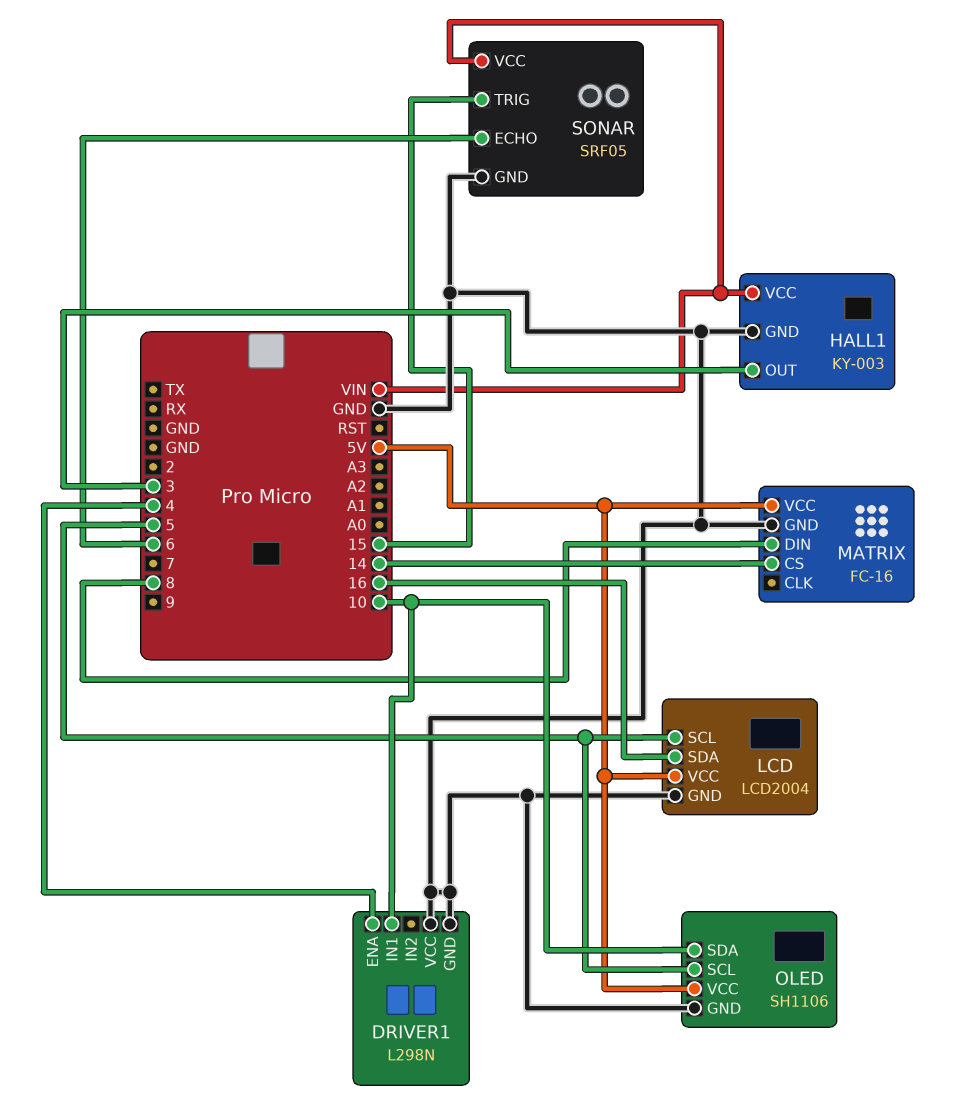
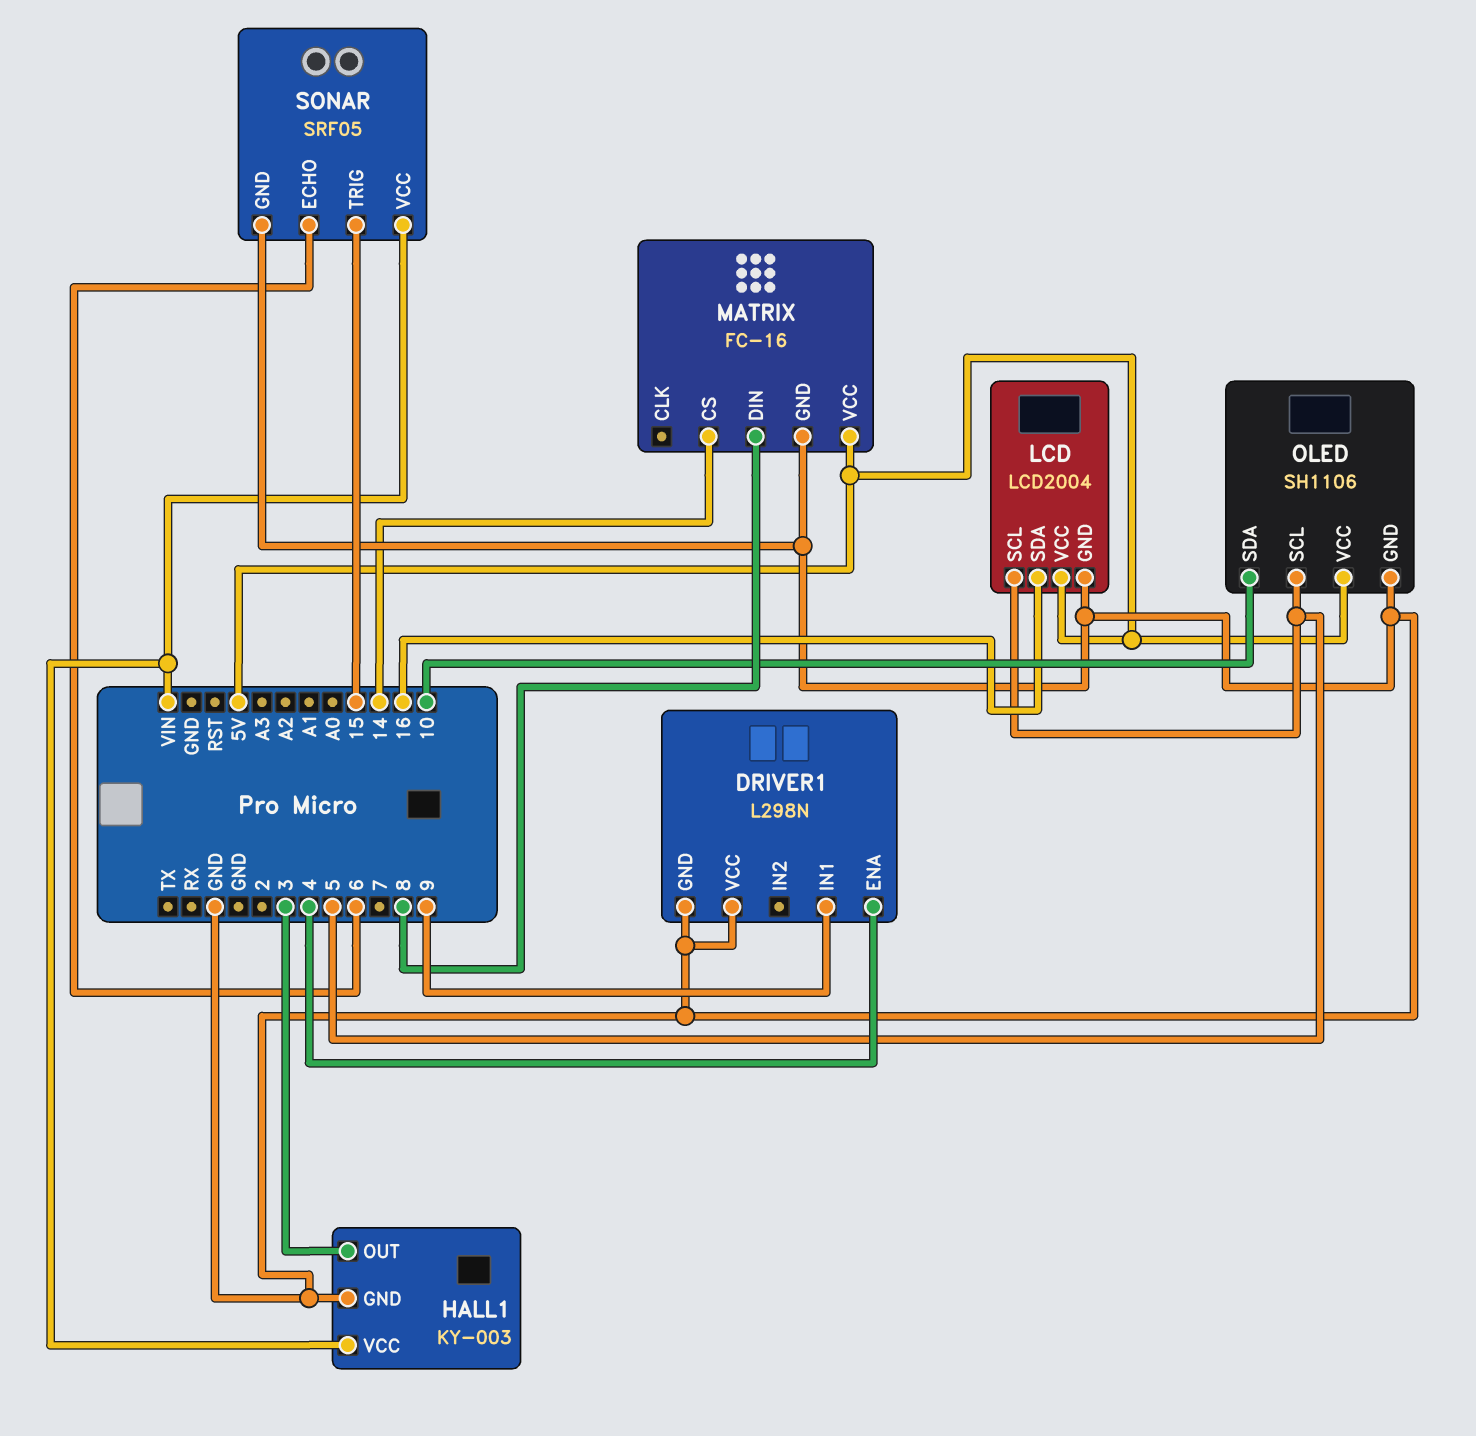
DRIVER1 pin IN1: 10 -> 9

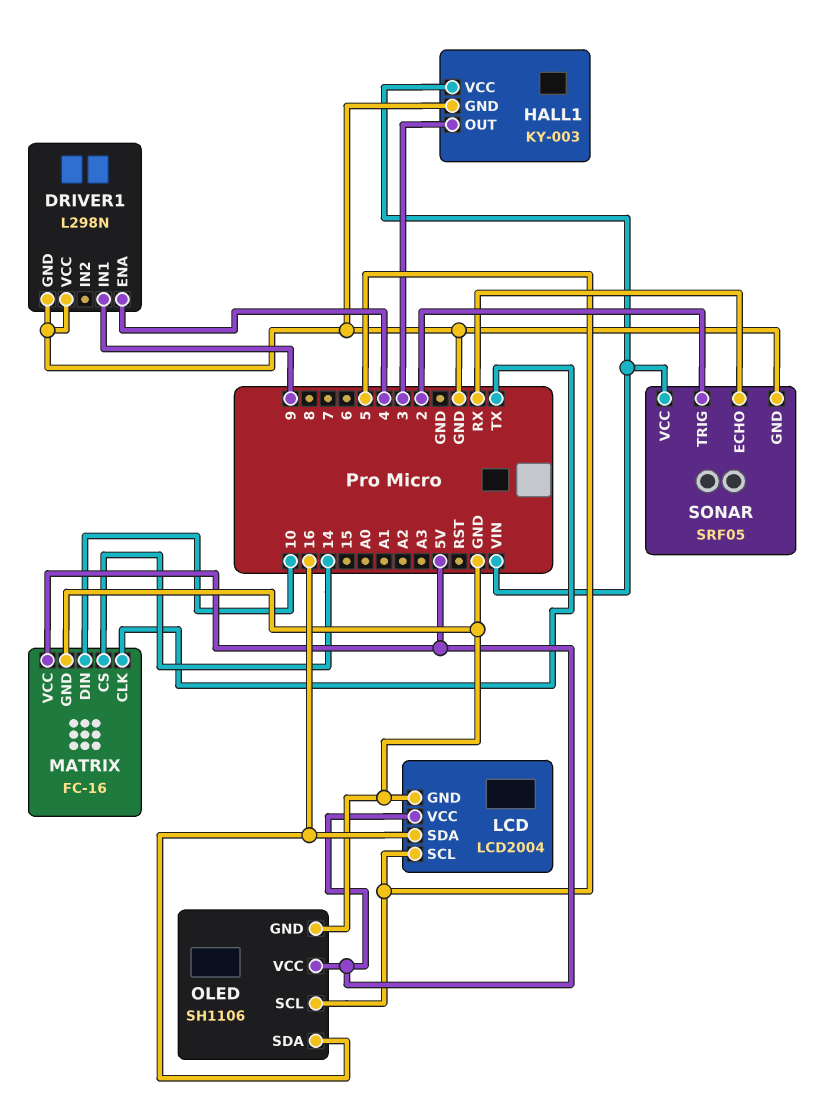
MATRIX pin CLK: none -> TX
MATRIX pin DIN: 8 -> 10
OLED pin SDA: 10 -> 16
SONAR pin ECHO: 6 -> RX
SONAR pin TRIG: 15 -> 2

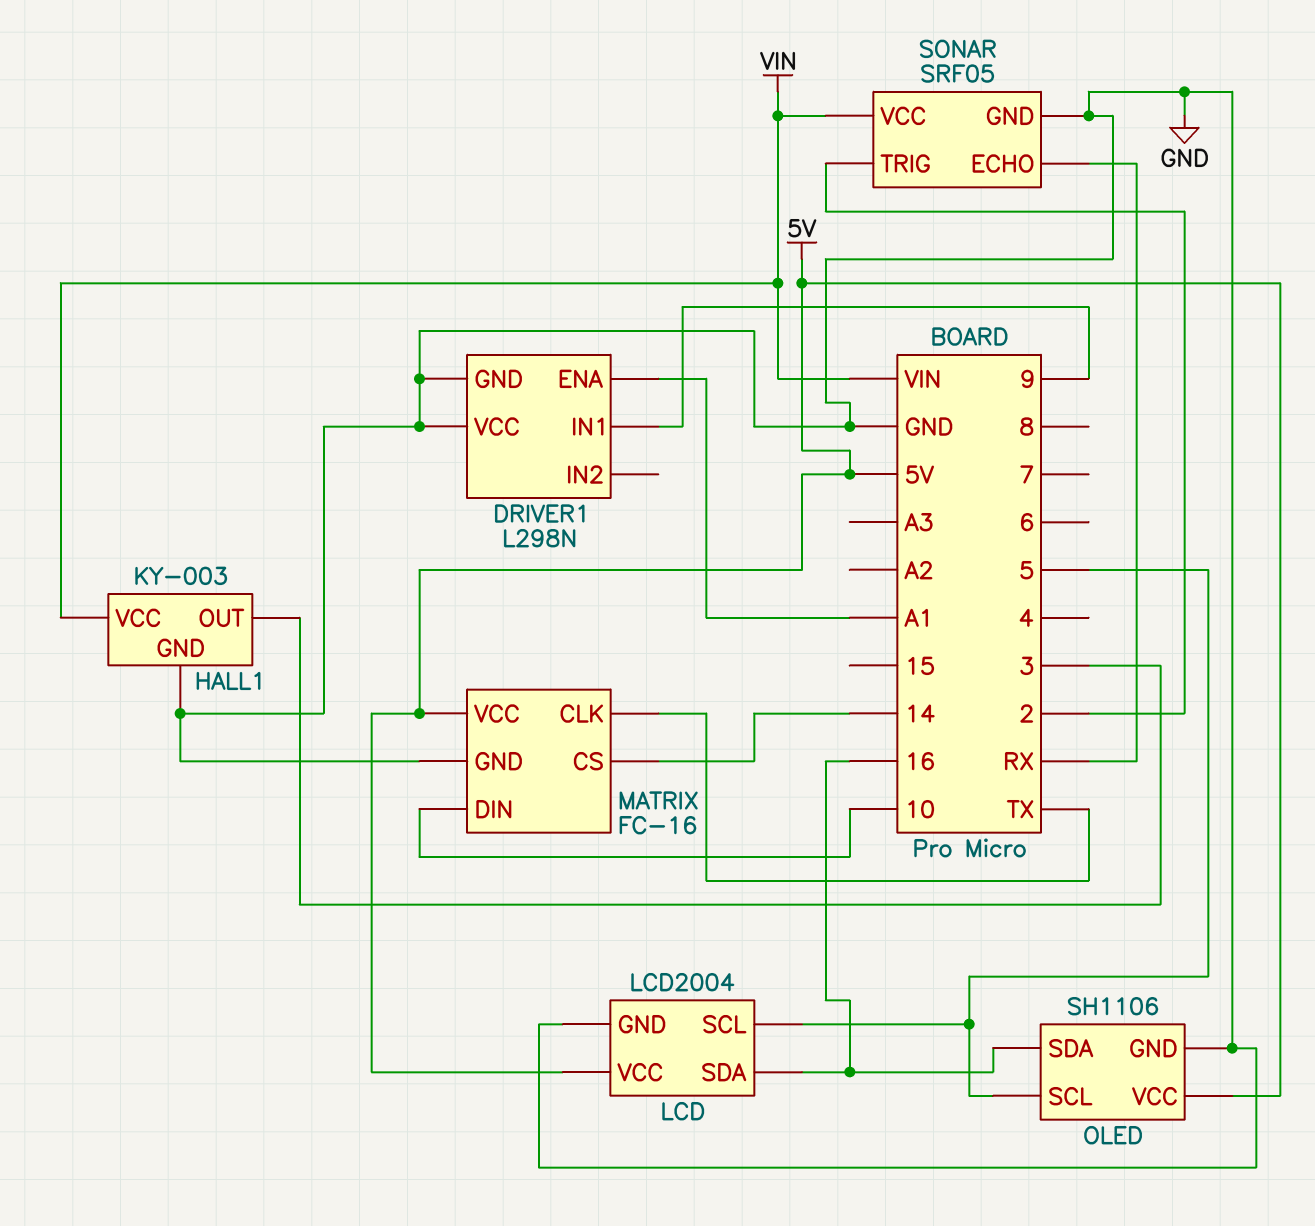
DRIVER1 pin ENA: 4 -> A1

